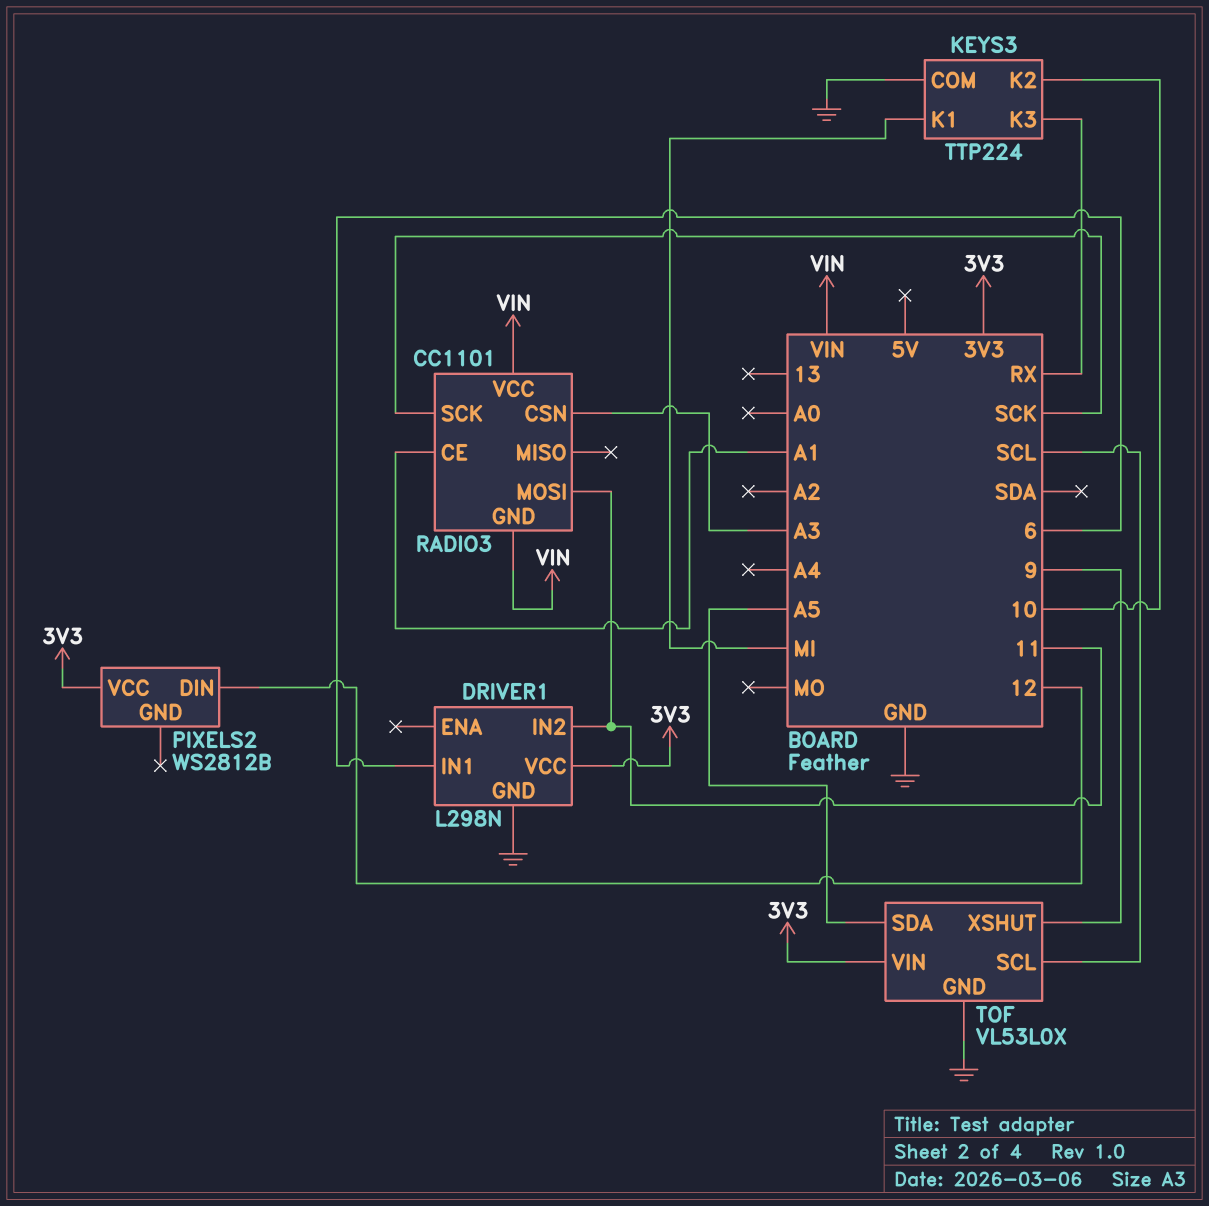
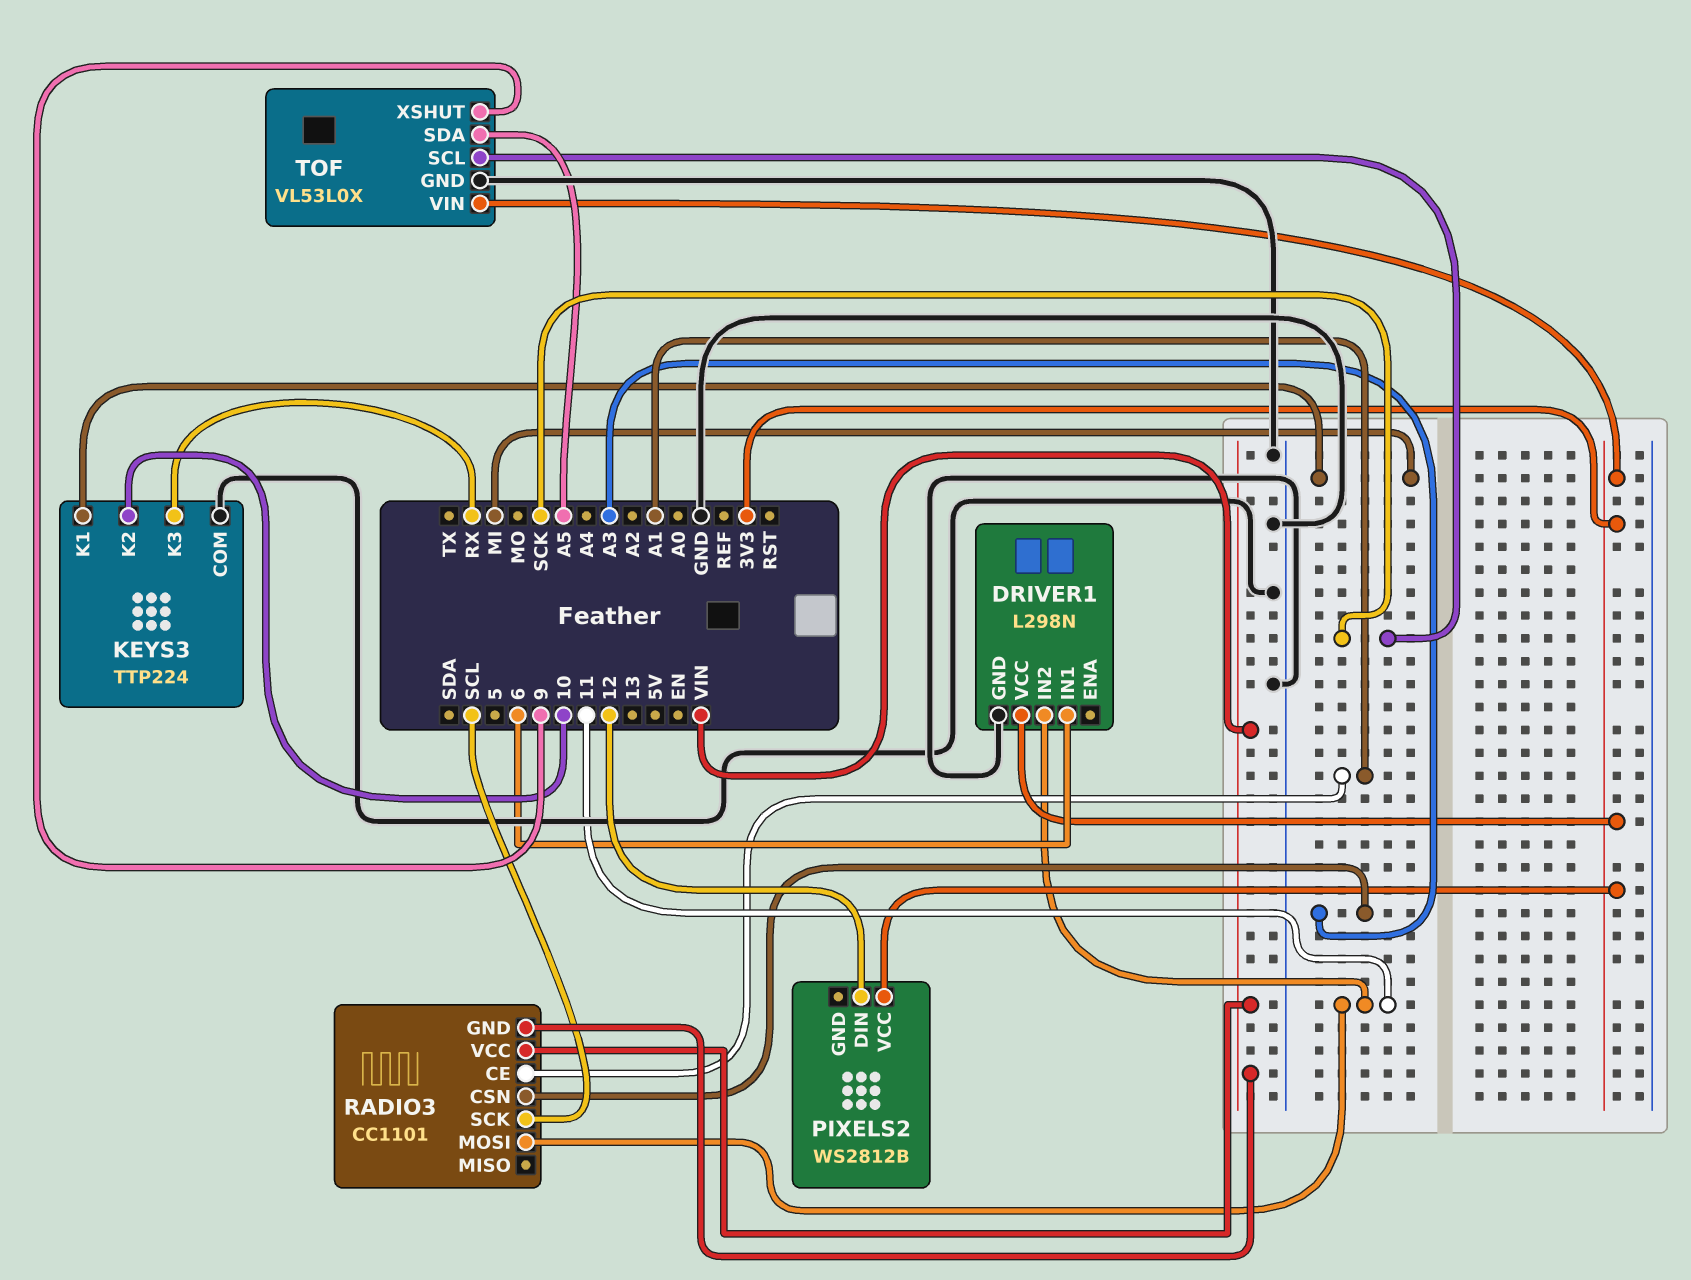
RADIO3 pin SCK: SCK -> SCL
TOF pin SCL: SCL -> SCK

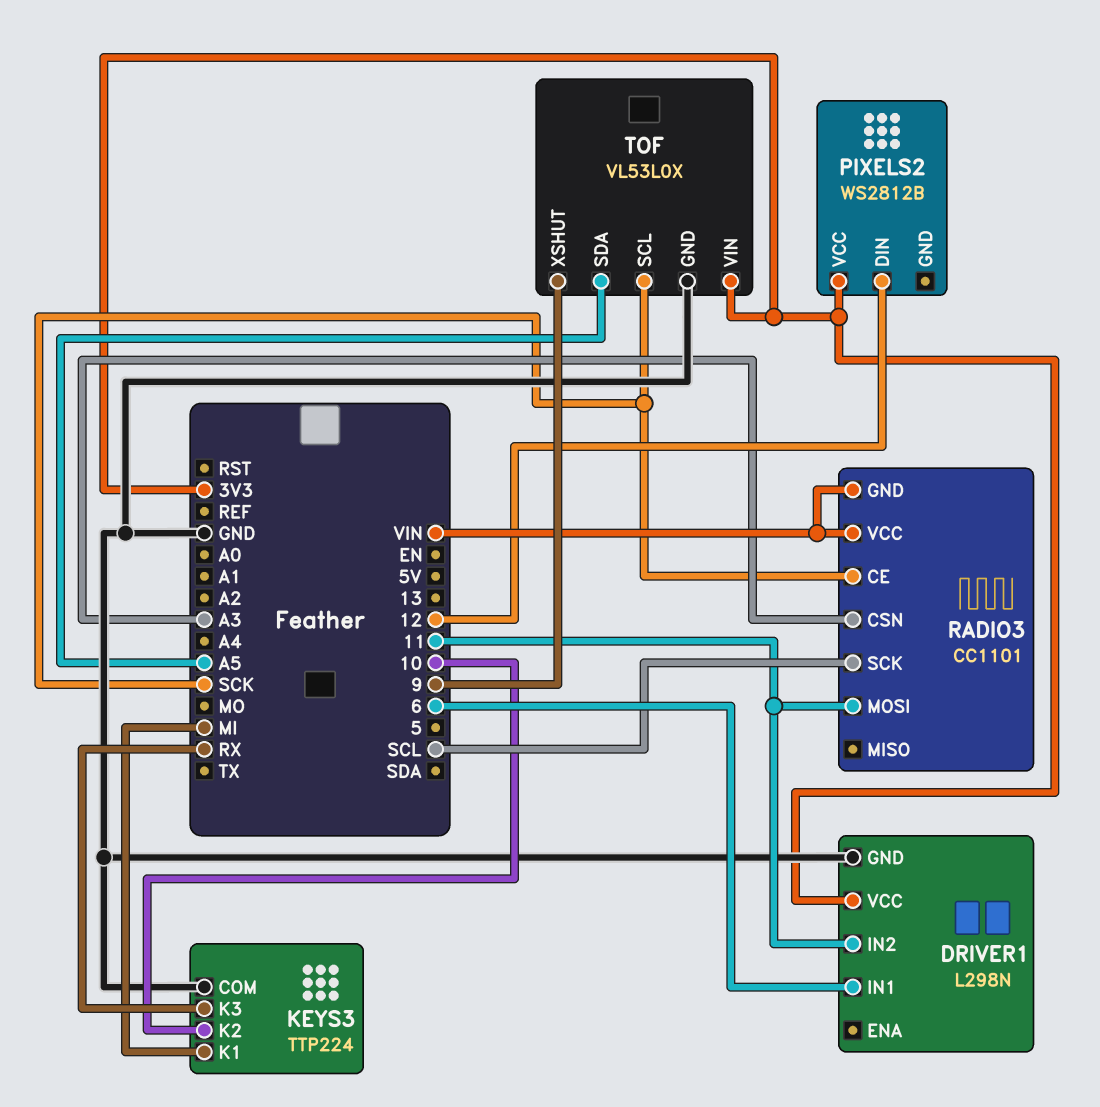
RADIO3 pin CE: A1 -> SCK

